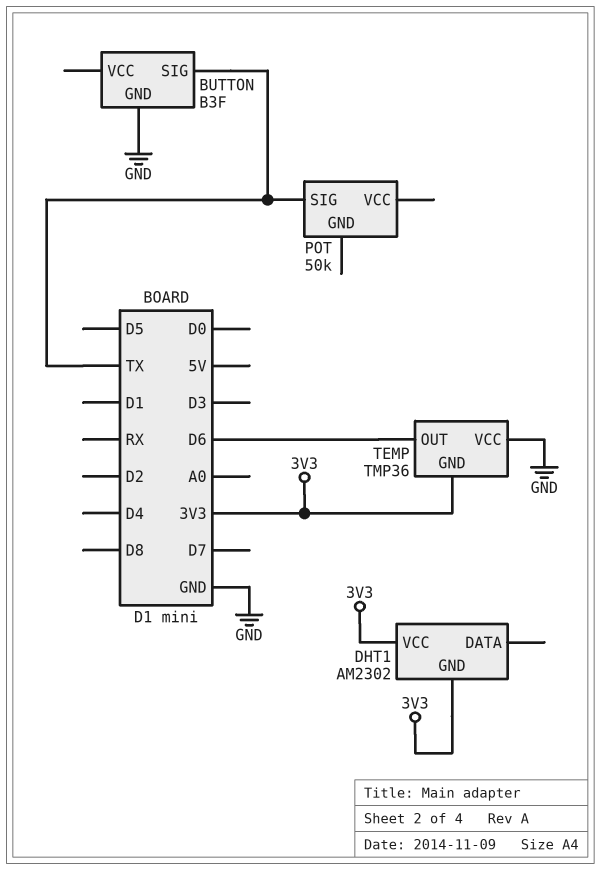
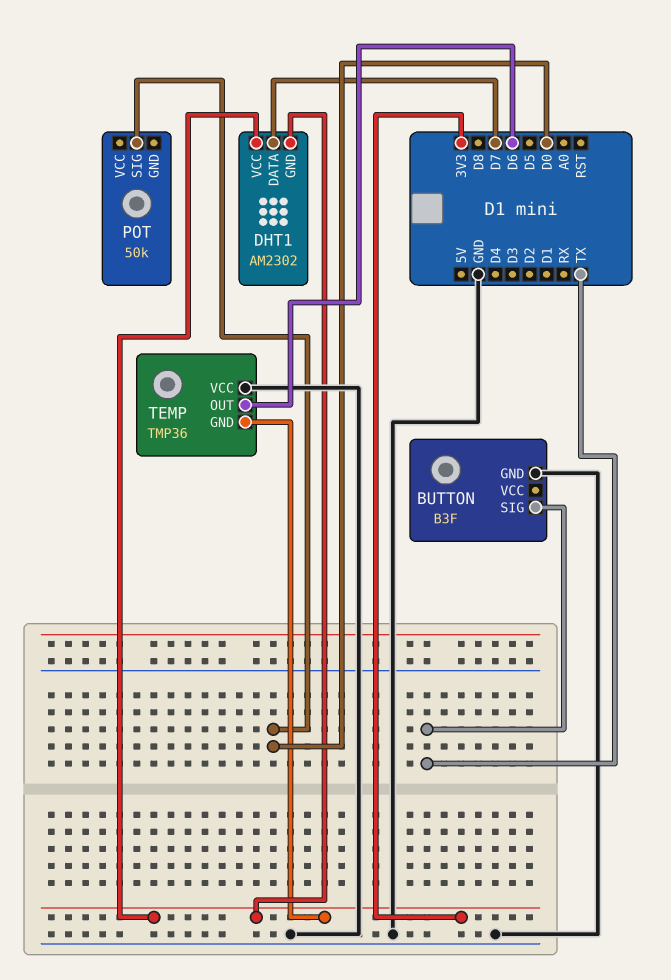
DHT1 pin DATA: none -> D7
POT pin SIG: TX -> D0

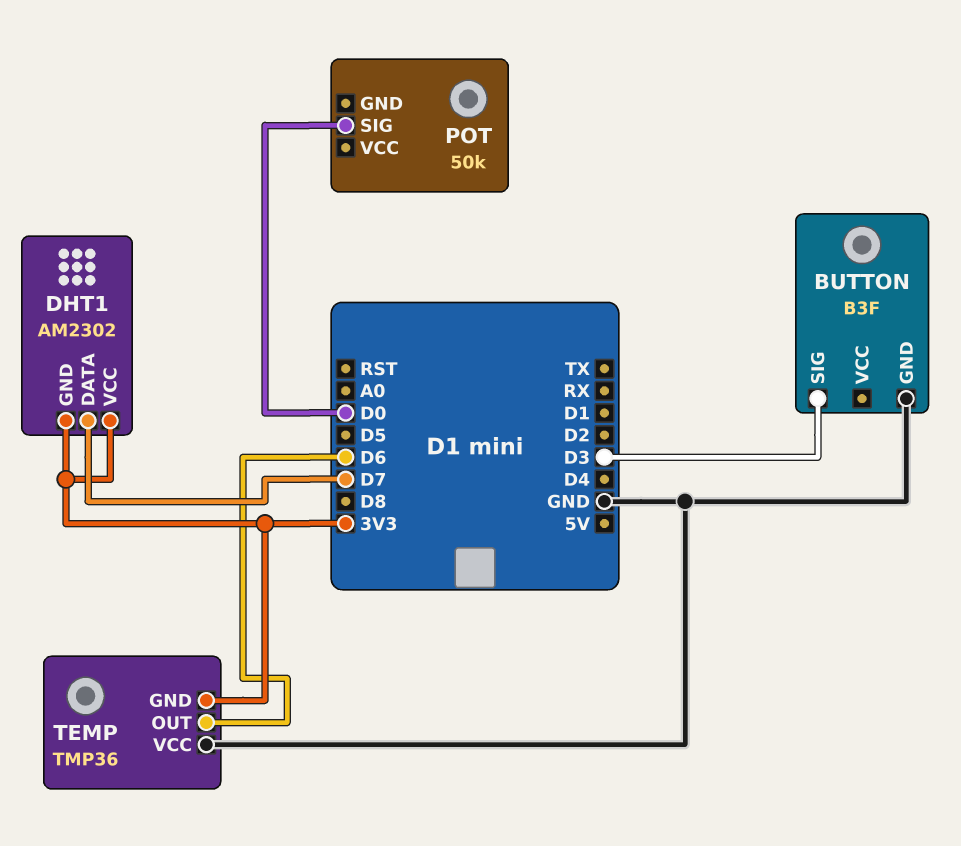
BUTTON pin SIG: TX -> D3

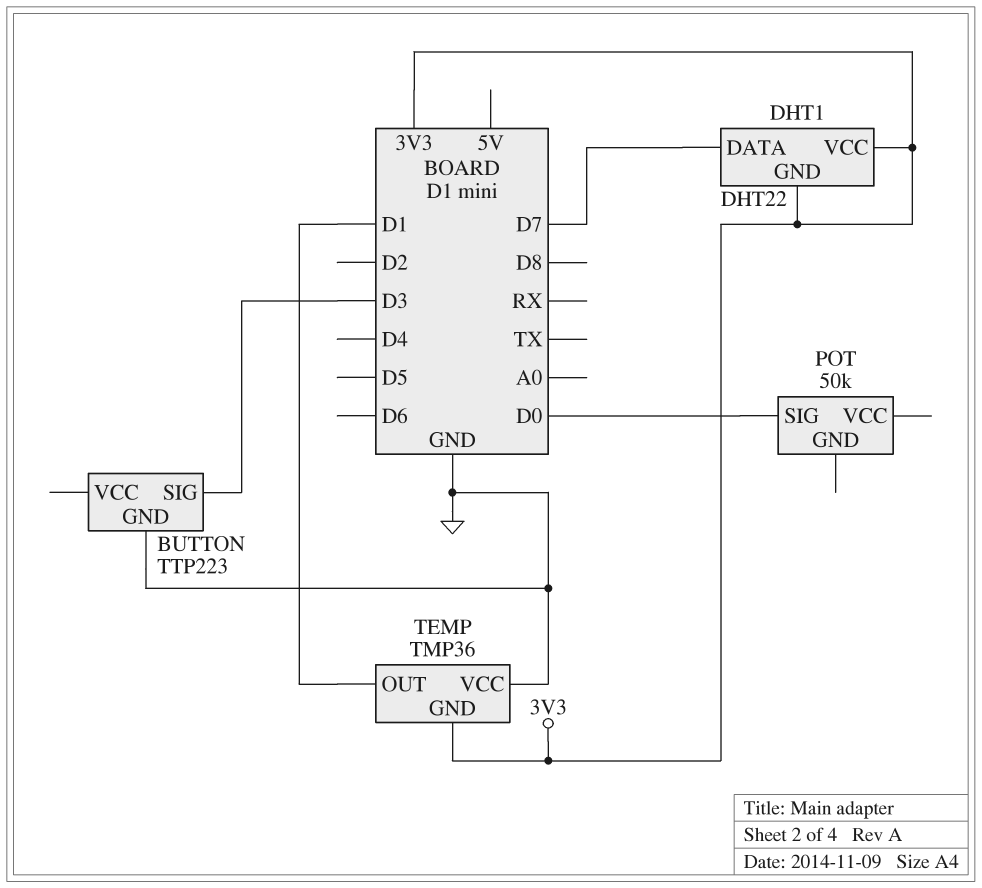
BUTTON: B3F -> TTP223
DHT1: AM2302 -> DHT22
TEMP pin OUT: D6 -> D1

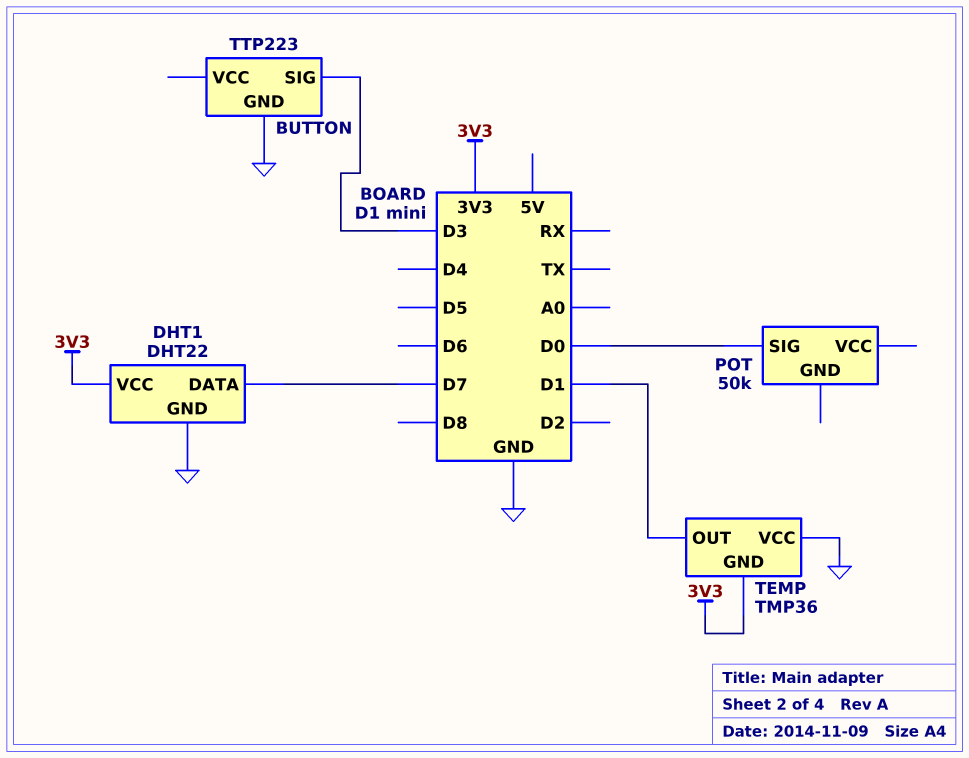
DHT1 pin GND: 3V3 -> GND

